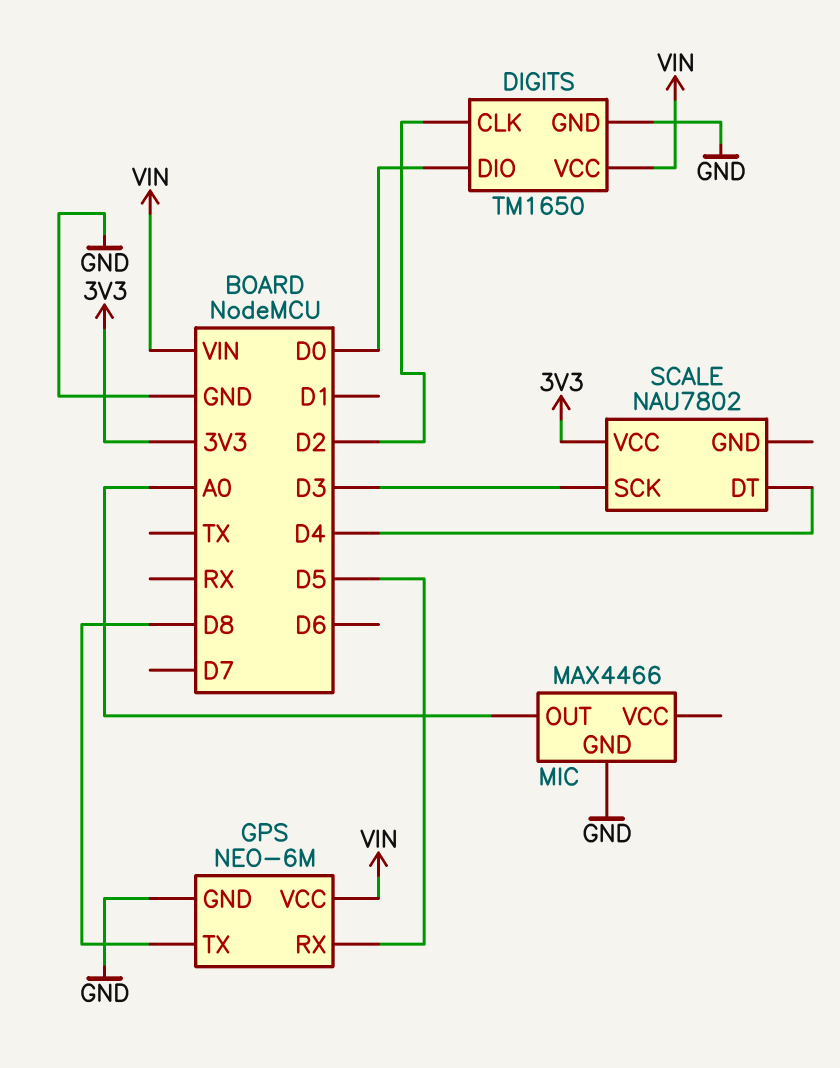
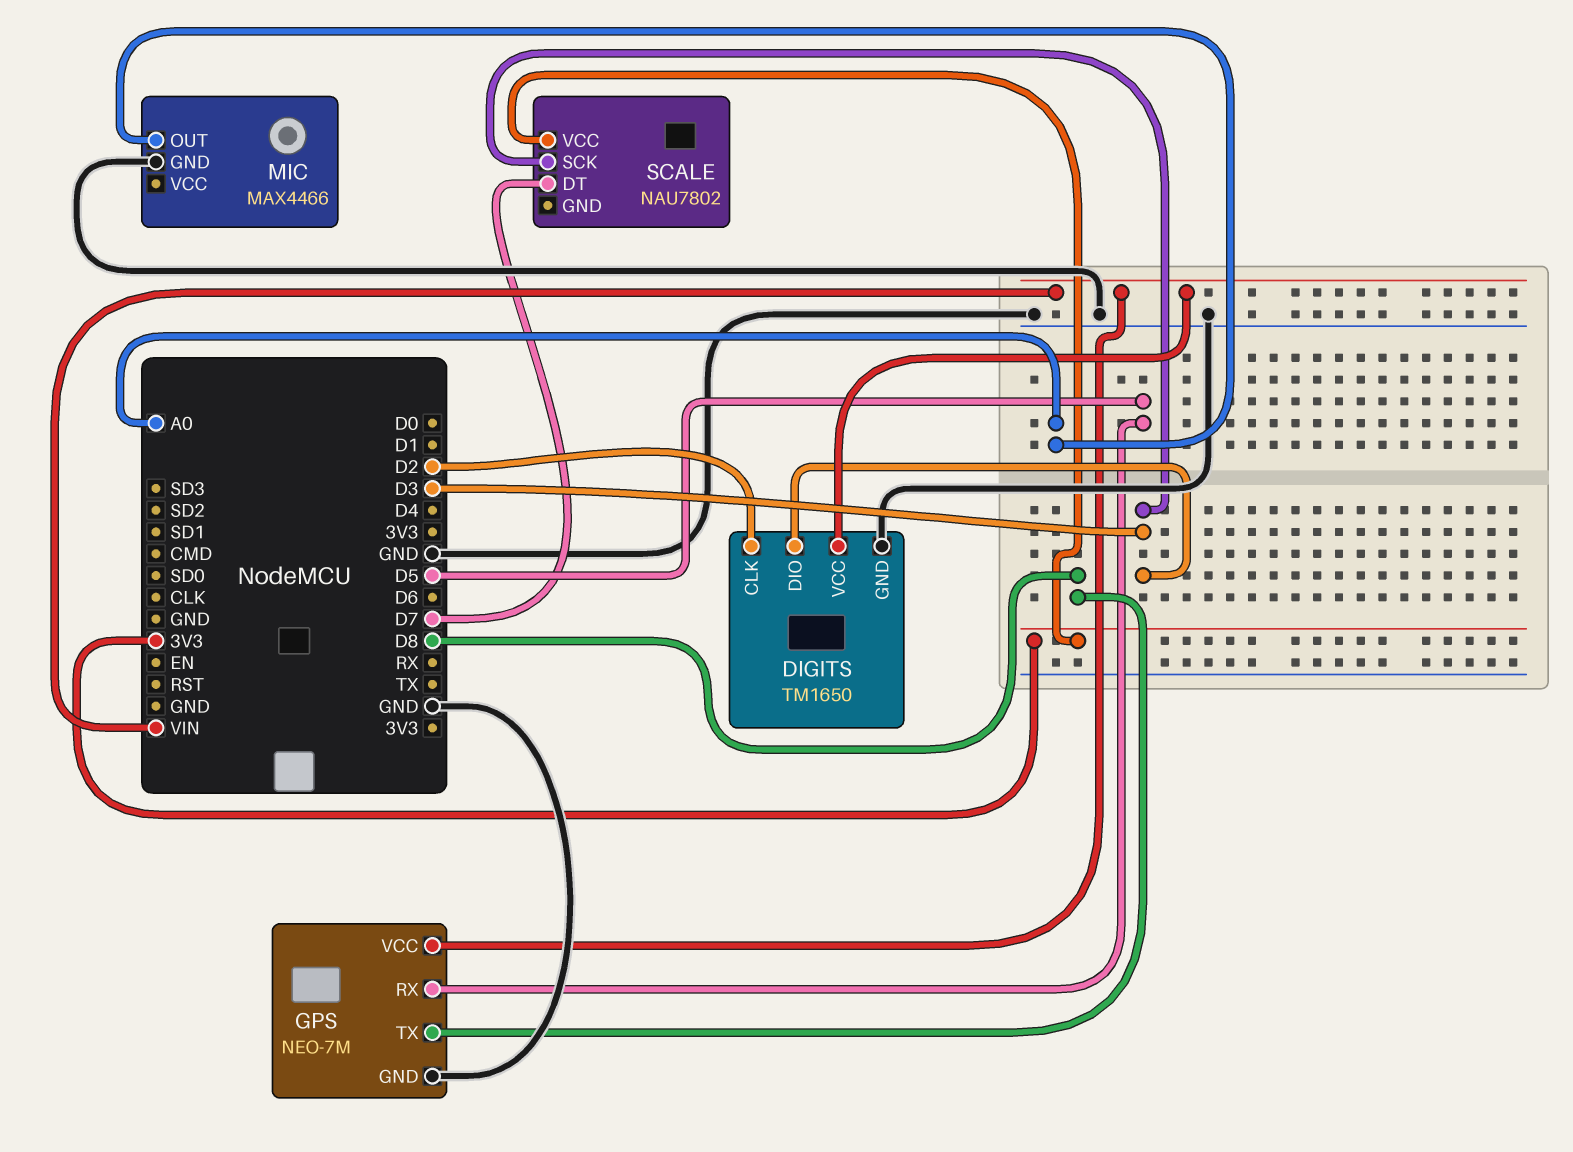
DIGITS pin DIO: D0 -> D3
GPS: NEO-6M -> NEO-7M
SCALE pin DT: D4 -> D7

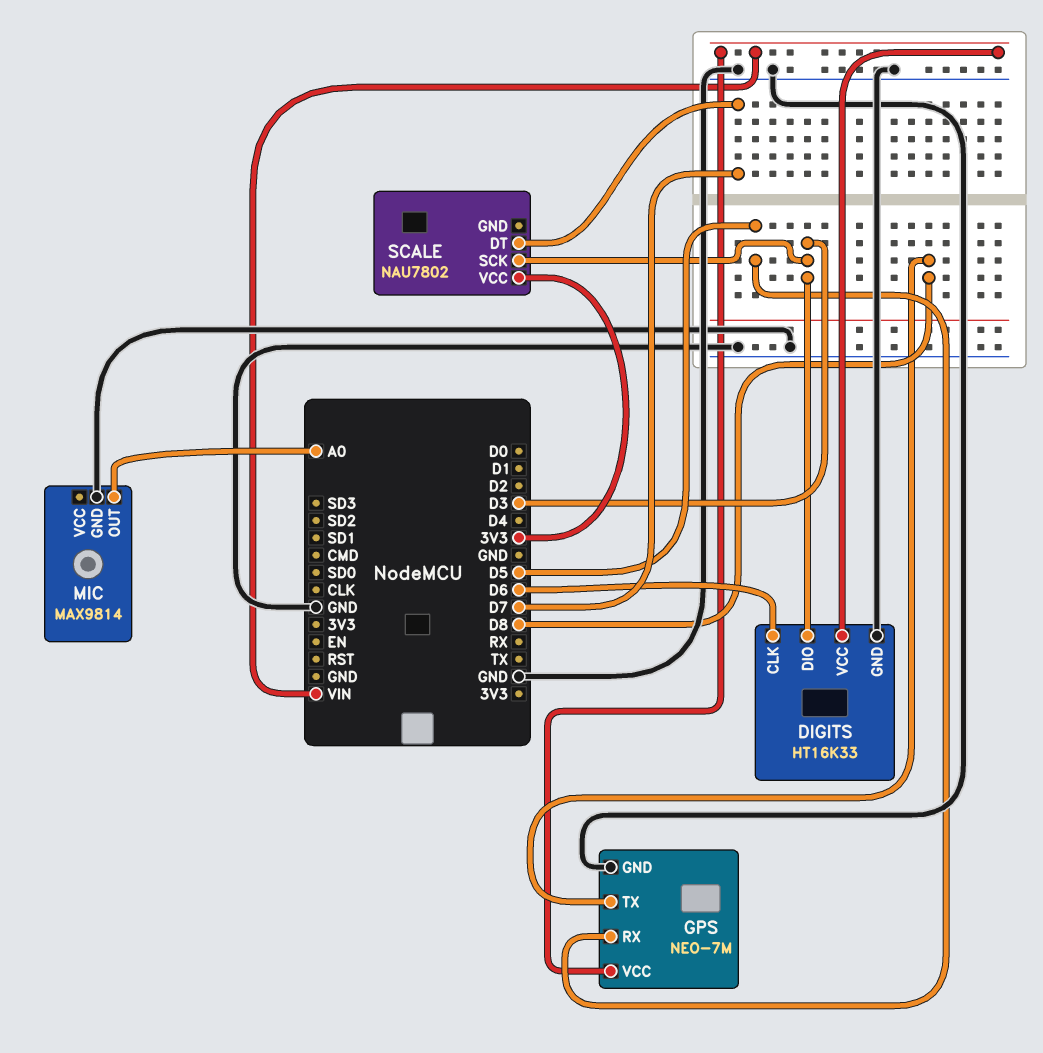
DIGITS: TM1650 -> HT16K33
DIGITS pin CLK: D2 -> D6
MIC: MAX4466 -> MAX9814

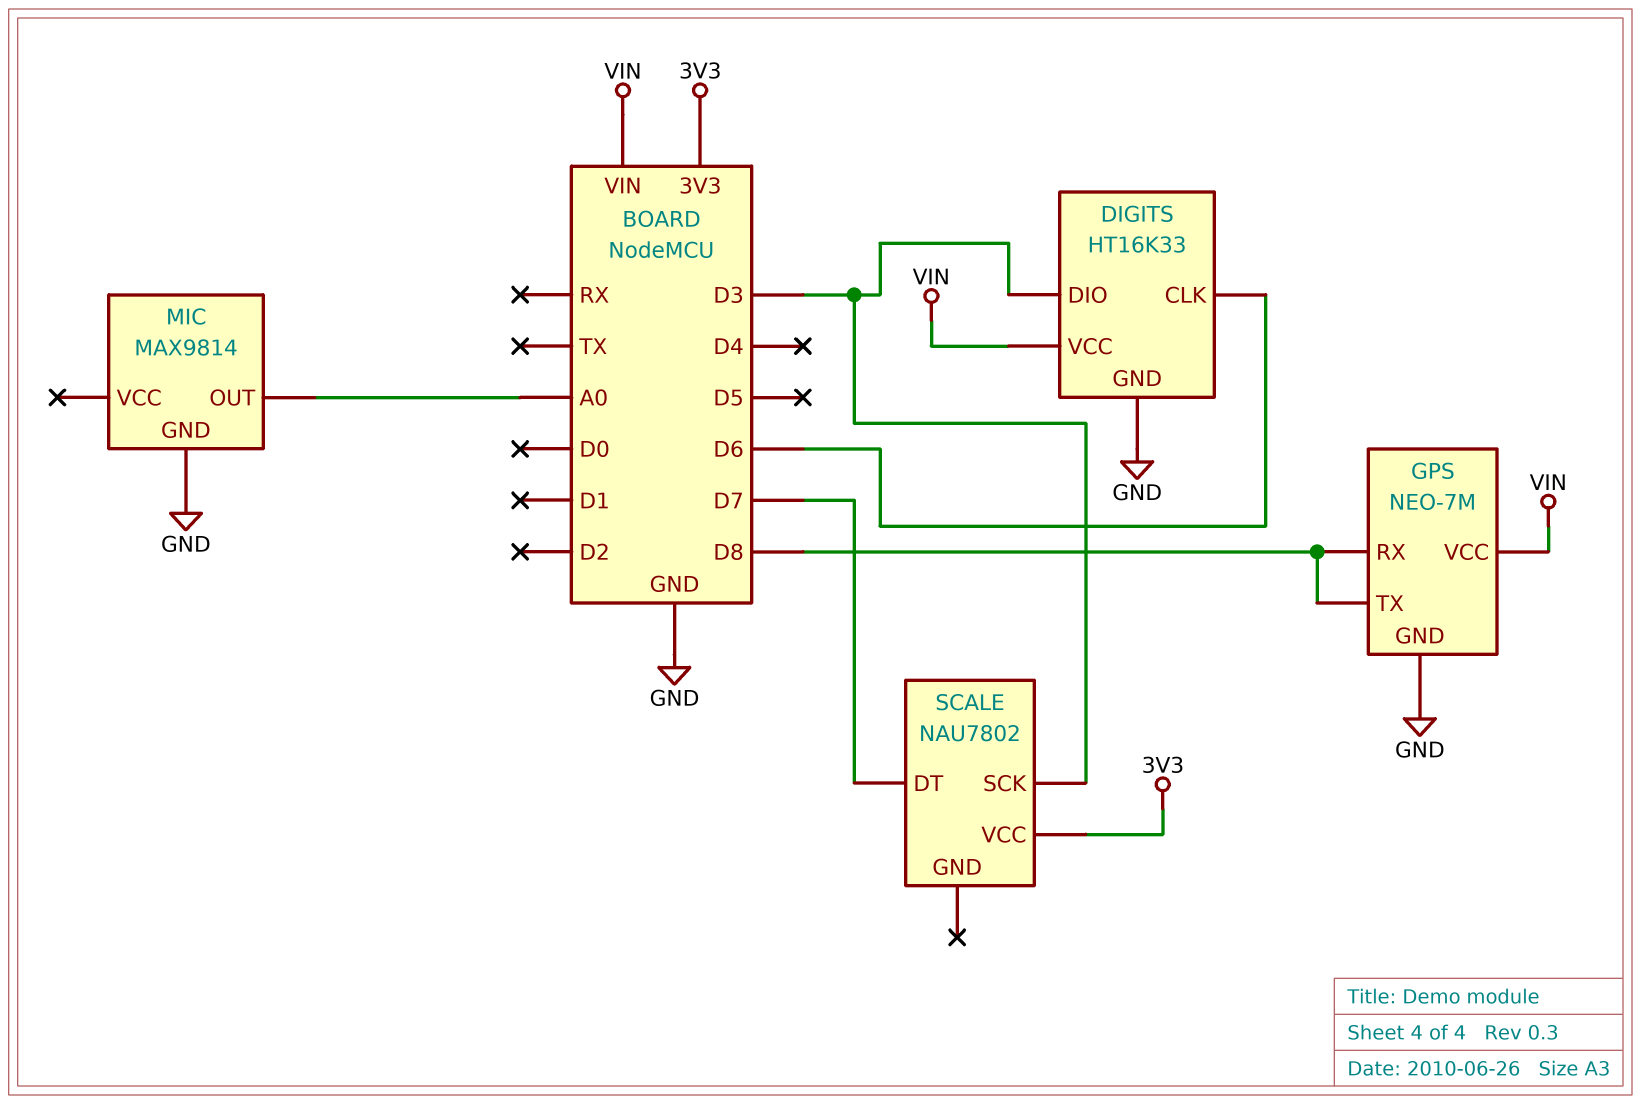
GPS pin RX: D5 -> D8

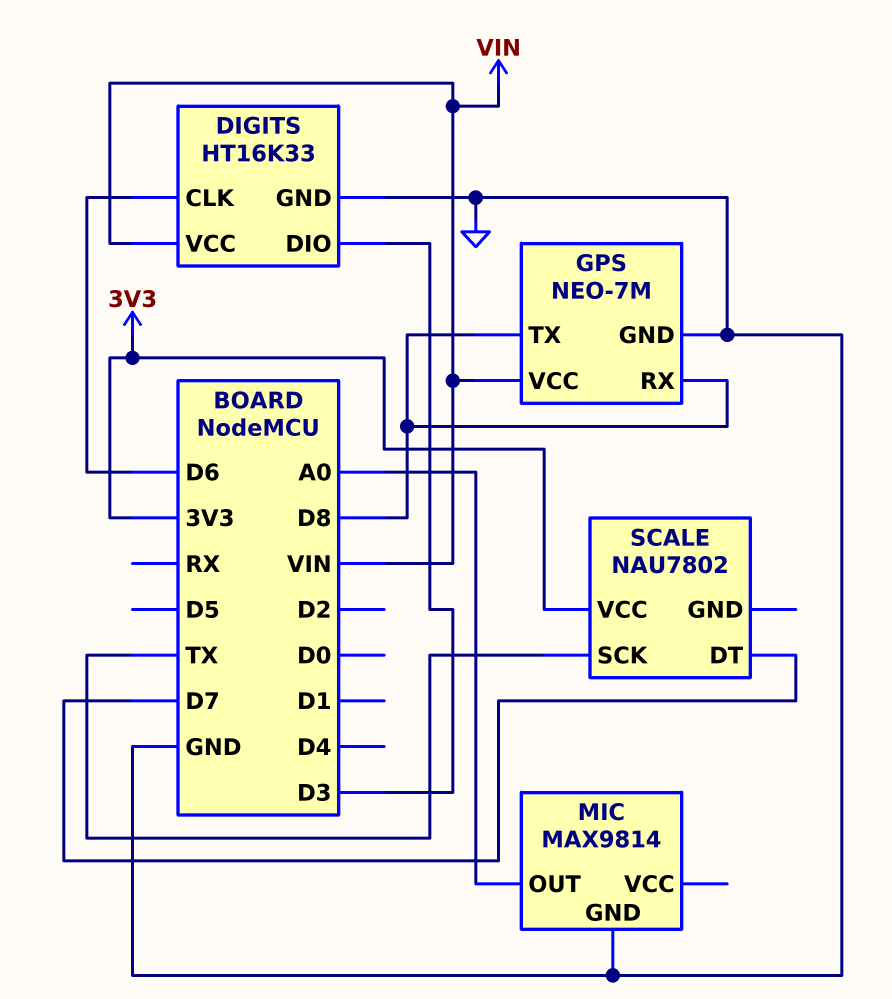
SCALE pin SCK: D3 -> TX

